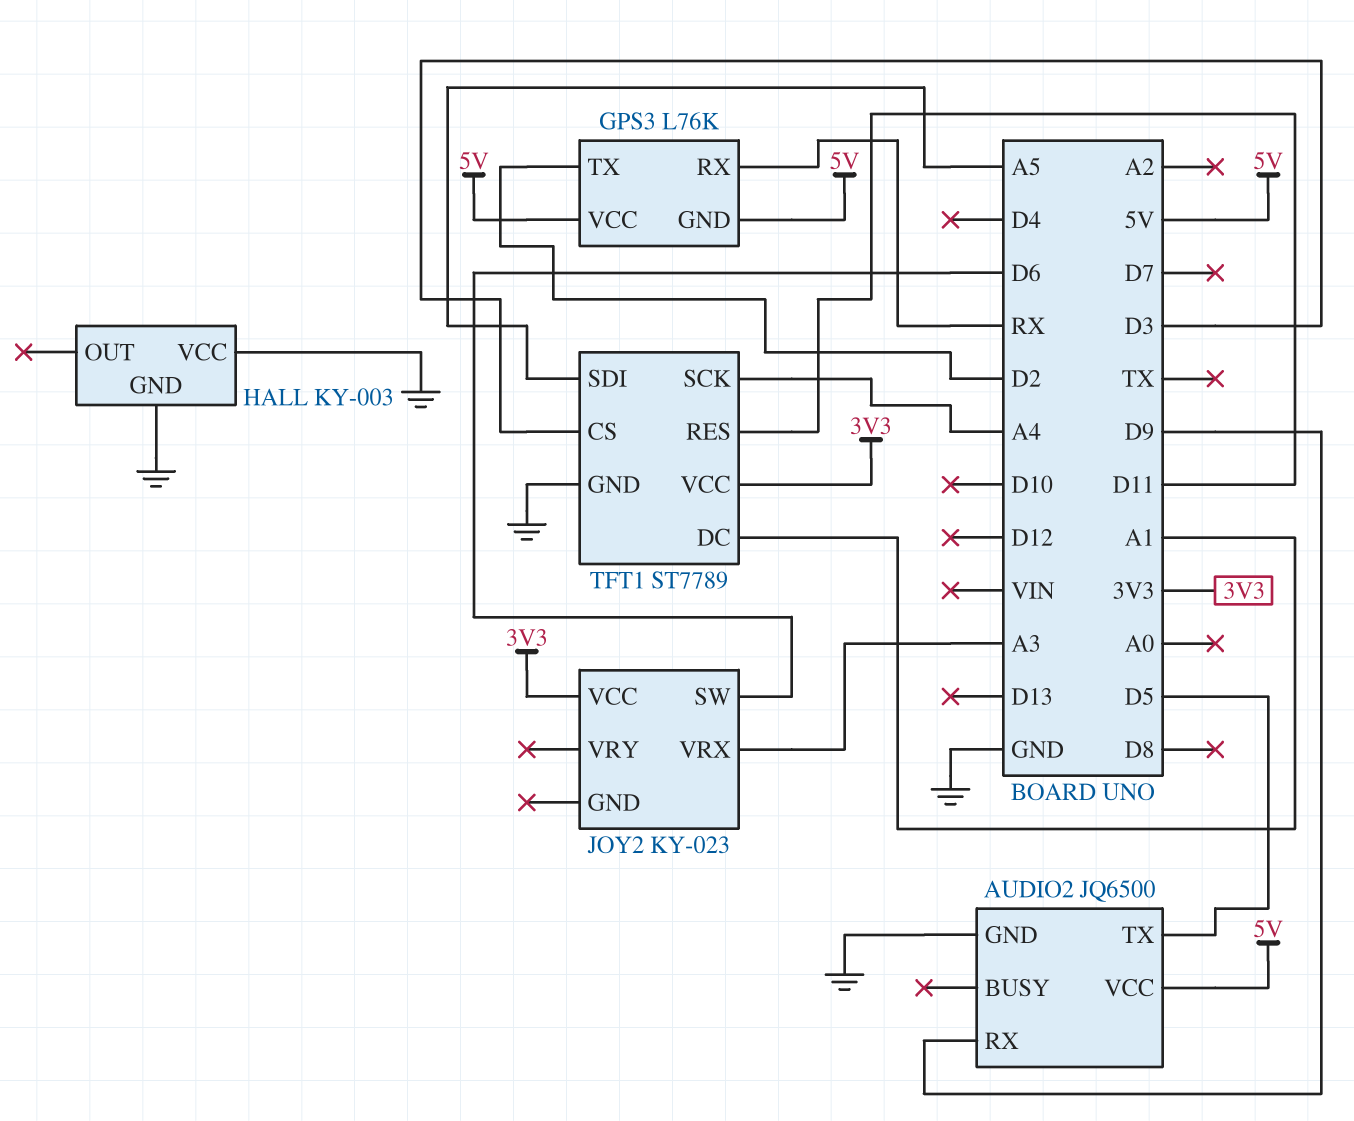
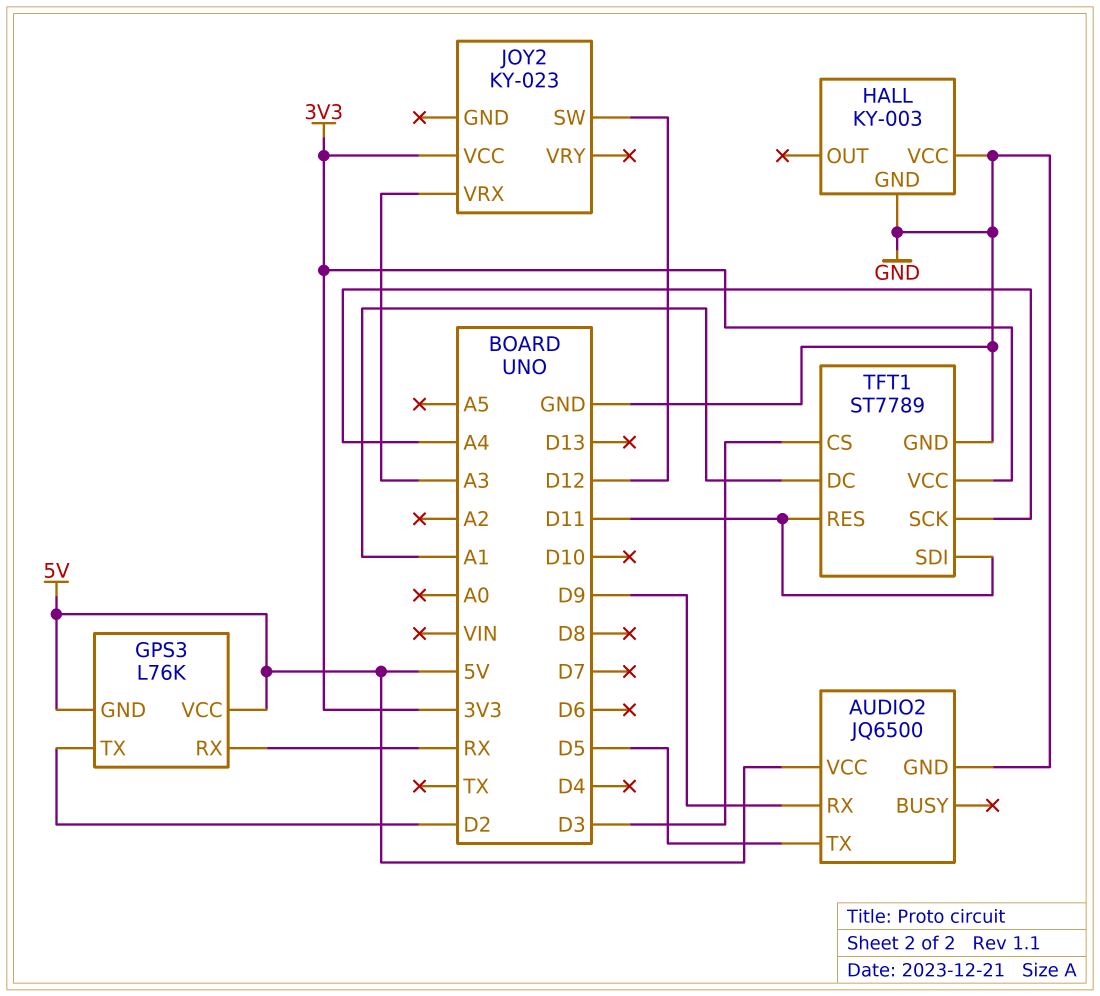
JOY2 pin SW: D6 -> D12
TFT1 pin SDI: A5 -> D11

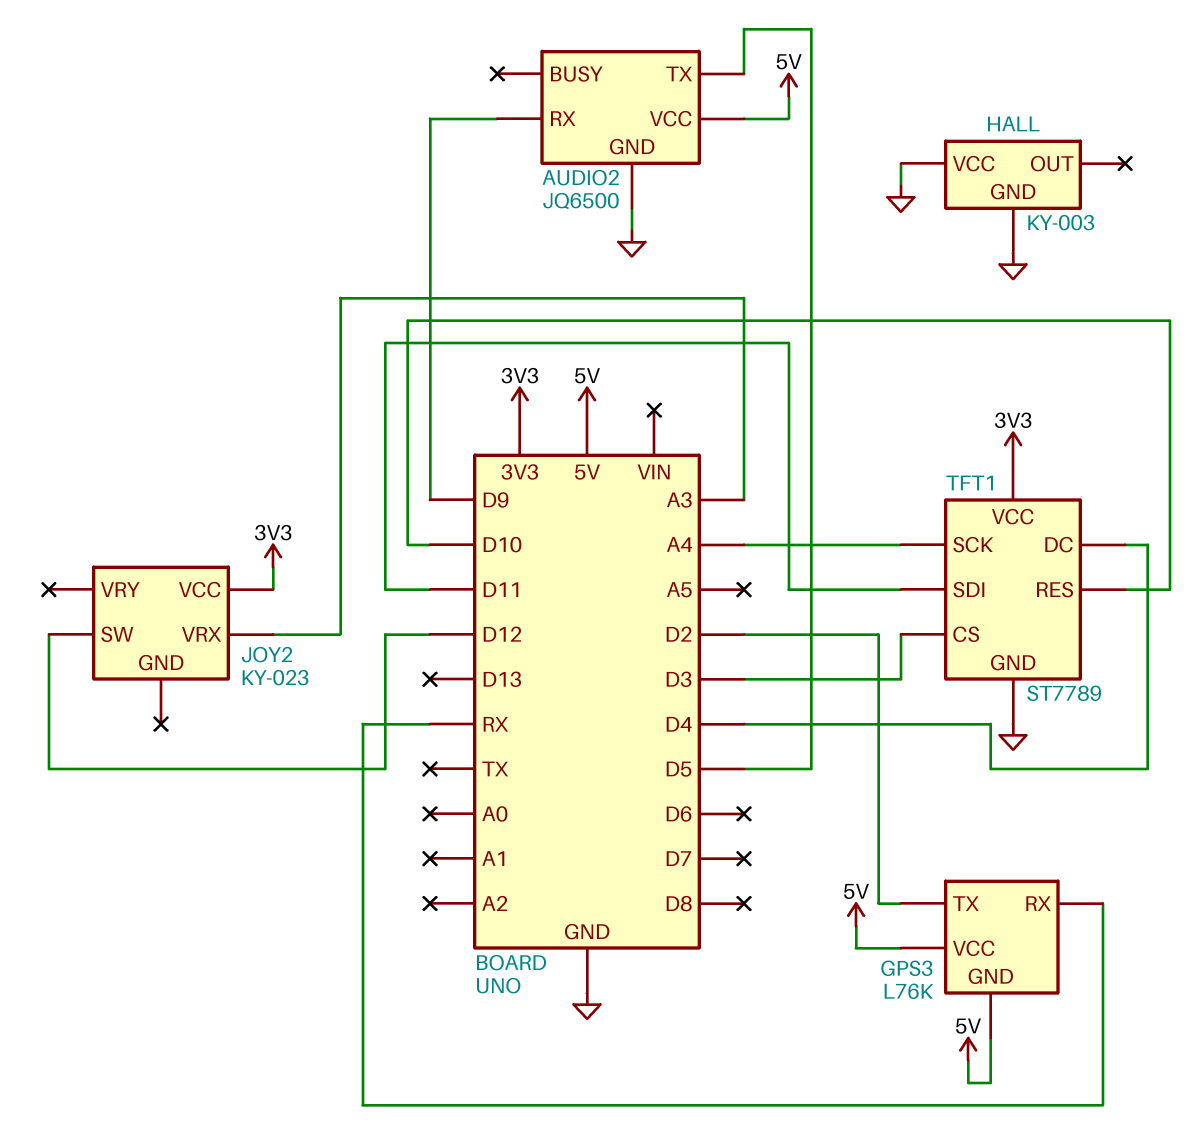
TFT1 pin DC: A1 -> D4
TFT1 pin RES: D11 -> D10

